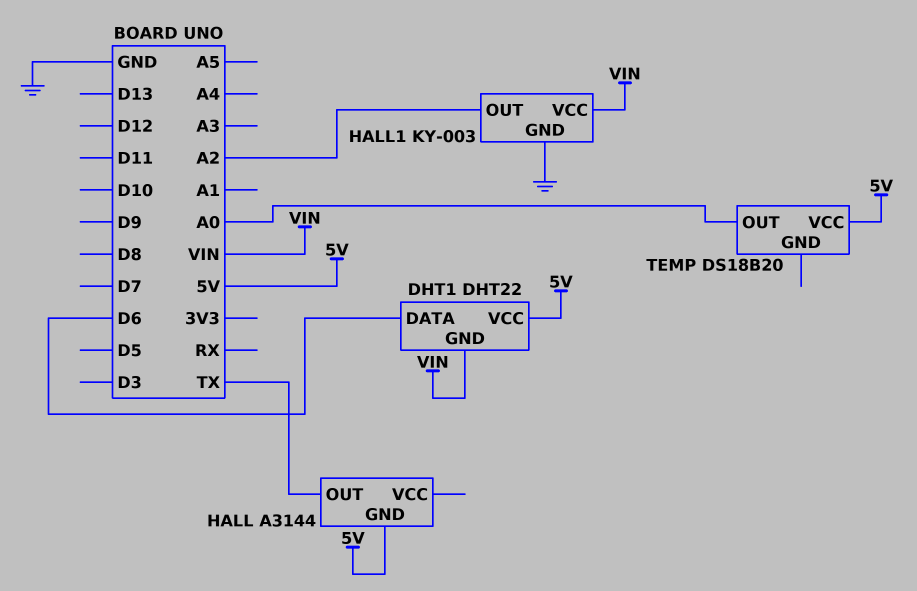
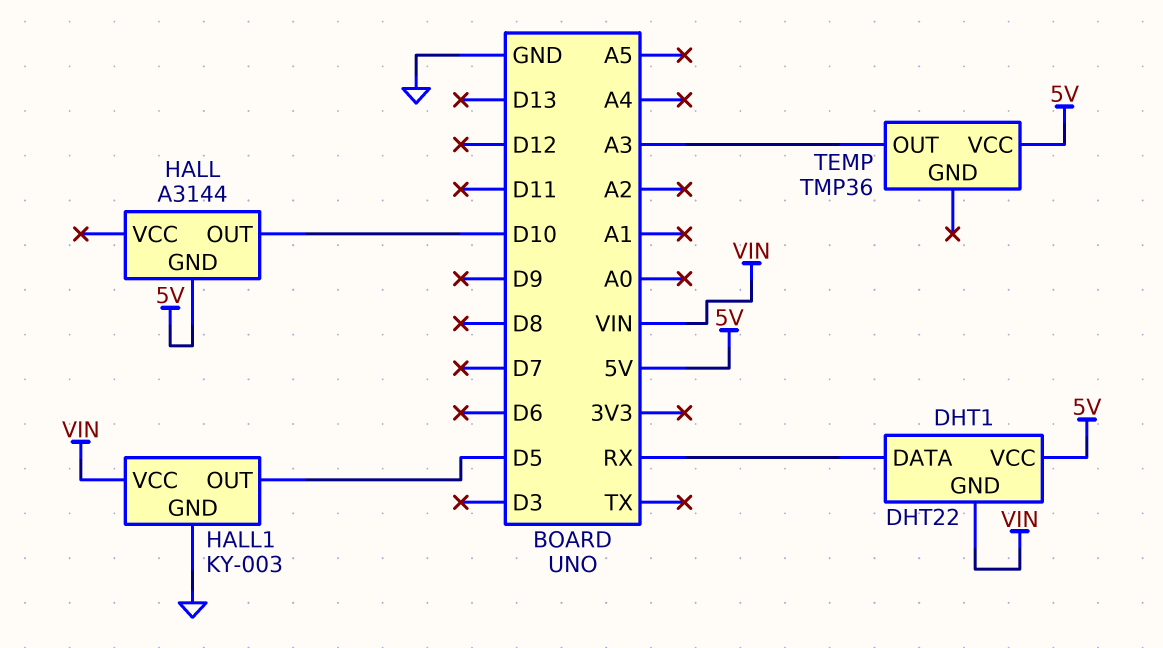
DHT1 pin DATA: D6 -> RX
HALL pin OUT: TX -> D10
HALL1 pin OUT: A2 -> D5
TEMP: DS18B20 -> TMP36
TEMP pin OUT: A0 -> A3

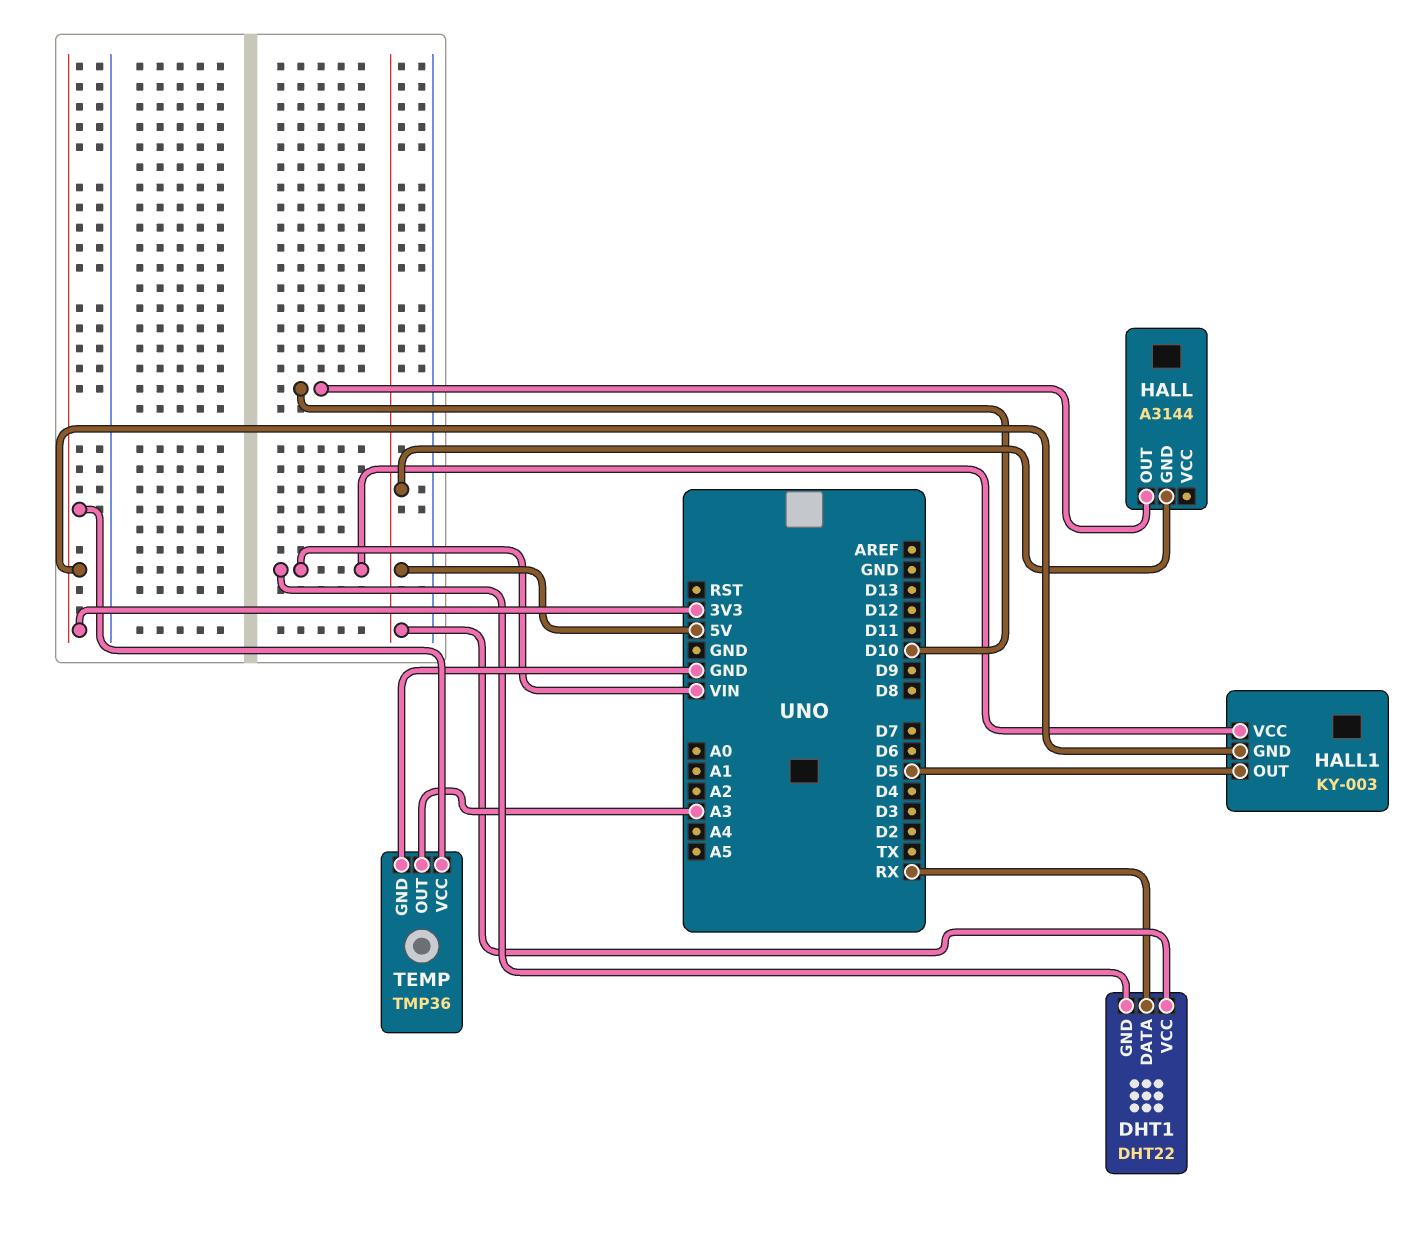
HALL1 pin GND: GND -> 3V3
TEMP pin GND: none -> GND
TEMP pin VCC: 5V -> 3V3

